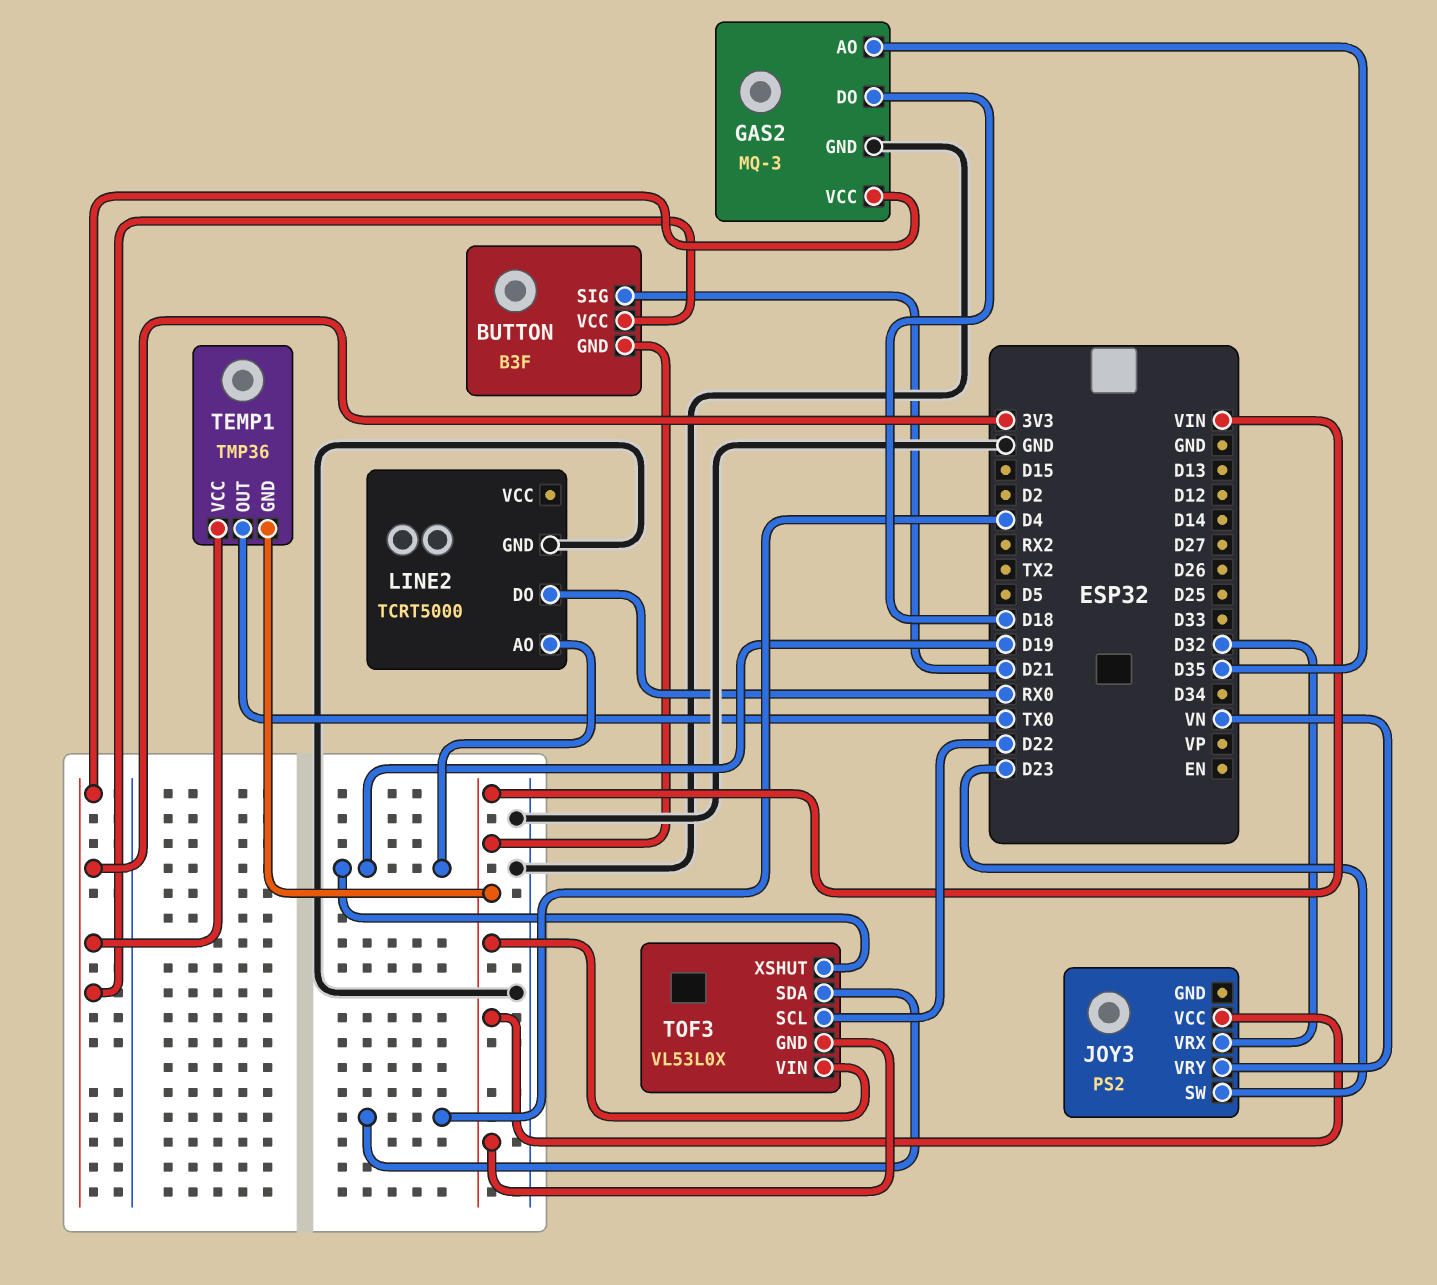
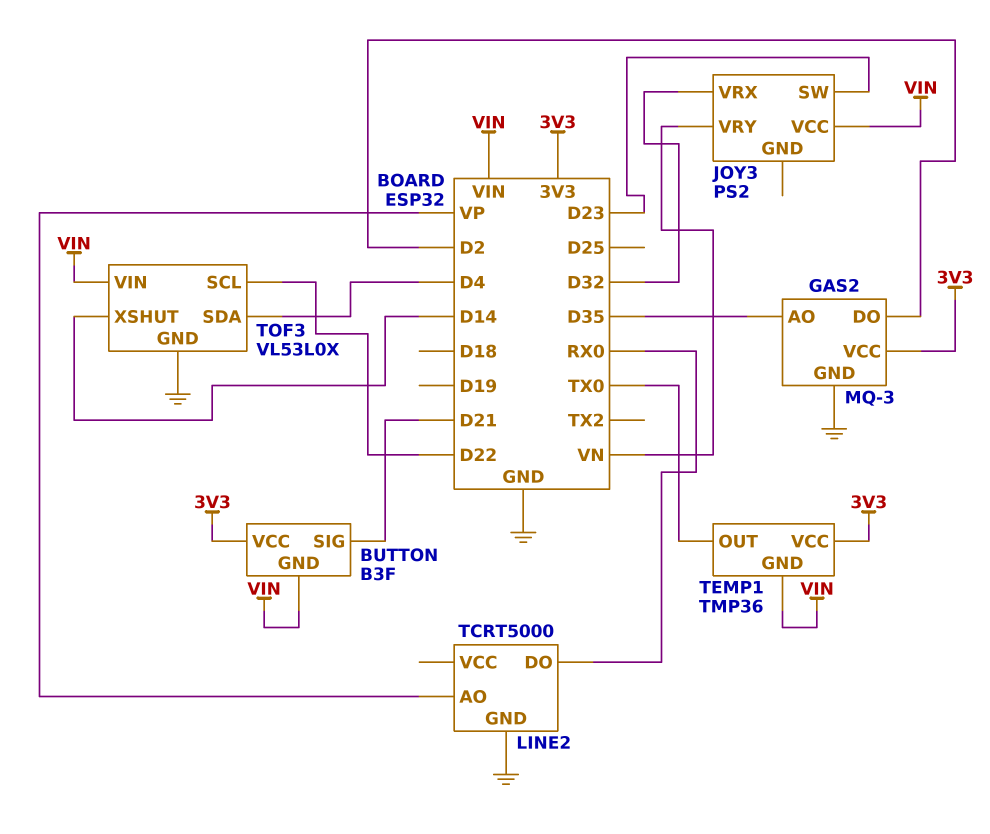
GAS2 pin DO: D18 -> D2
LINE2 pin AO: D19 -> VP
TOF3 pin GND: VIN -> GND
TOF3 pin XSHUT: D19 -> D14

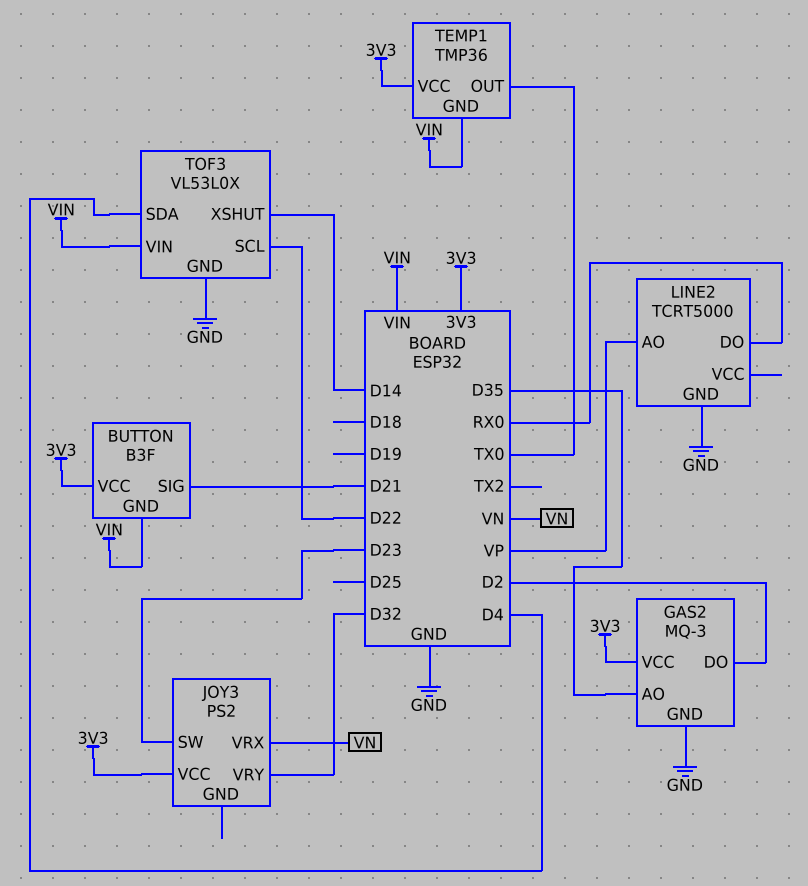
JOY3 pin VCC: VIN -> 3V3
JOY3 pin VRX: D32 -> VN
JOY3 pin VRY: VN -> D32

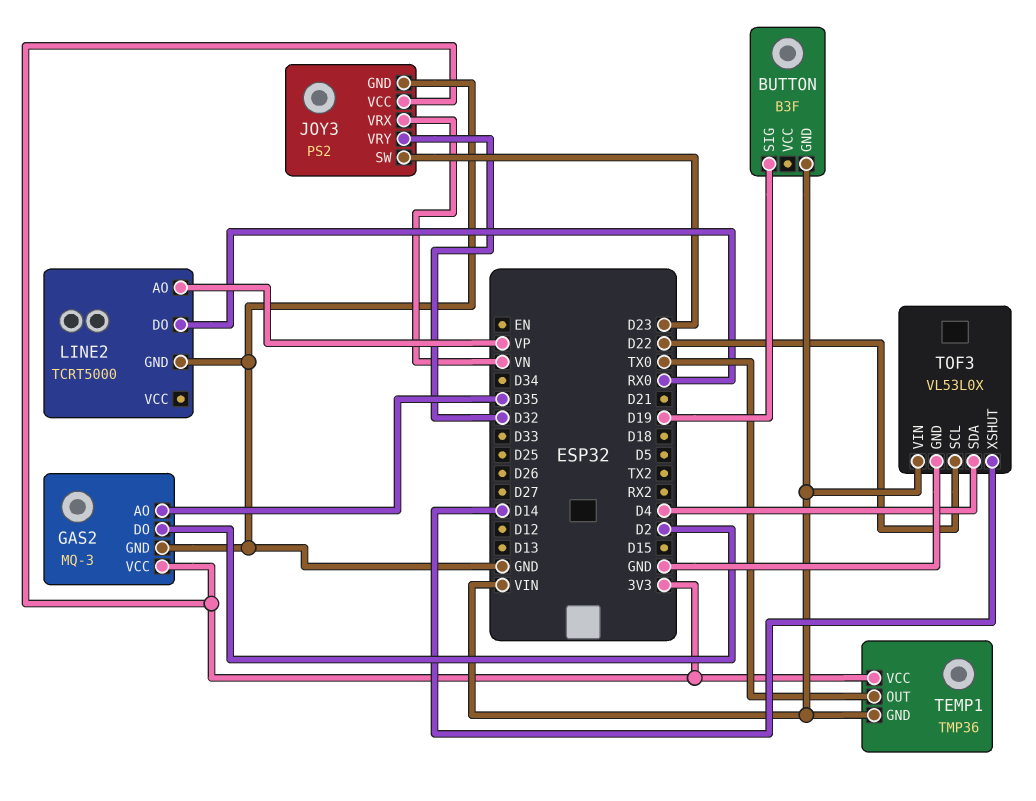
BUTTON pin SIG: D21 -> D19
BUTTON pin VCC: 3V3 -> none
JOY3 pin GND: none -> GND

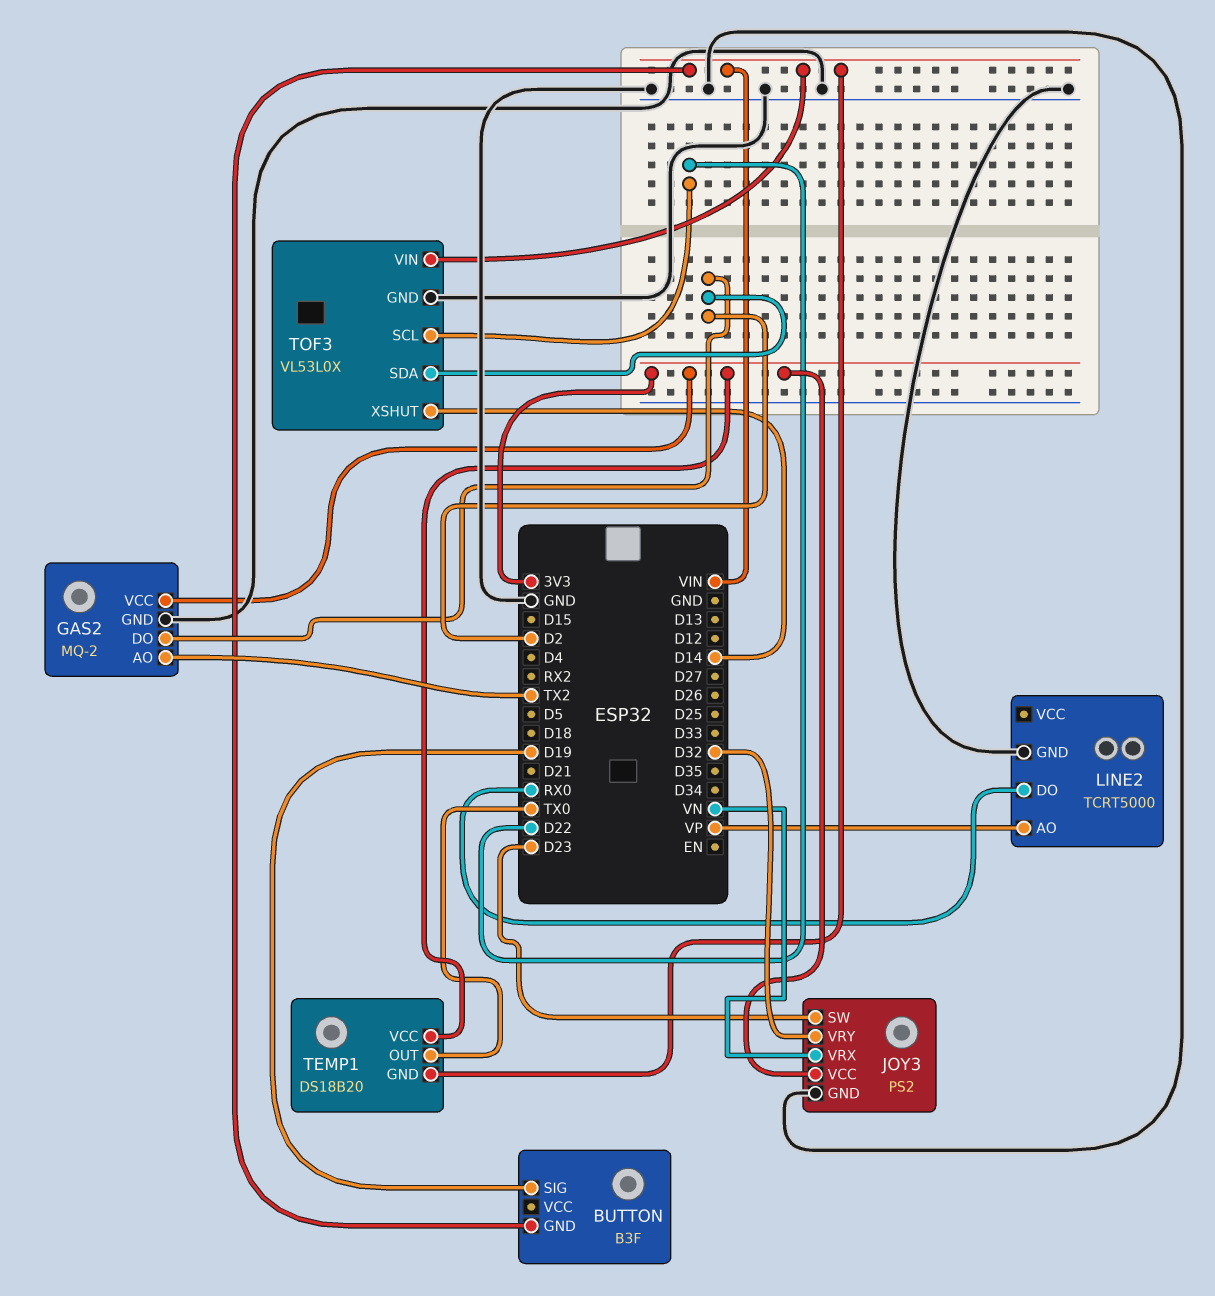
GAS2: MQ-3 -> MQ-2
GAS2 pin AO: D35 -> TX2
TEMP1: TMP36 -> DS18B20
TOF3 pin SDA: D4 -> D2

